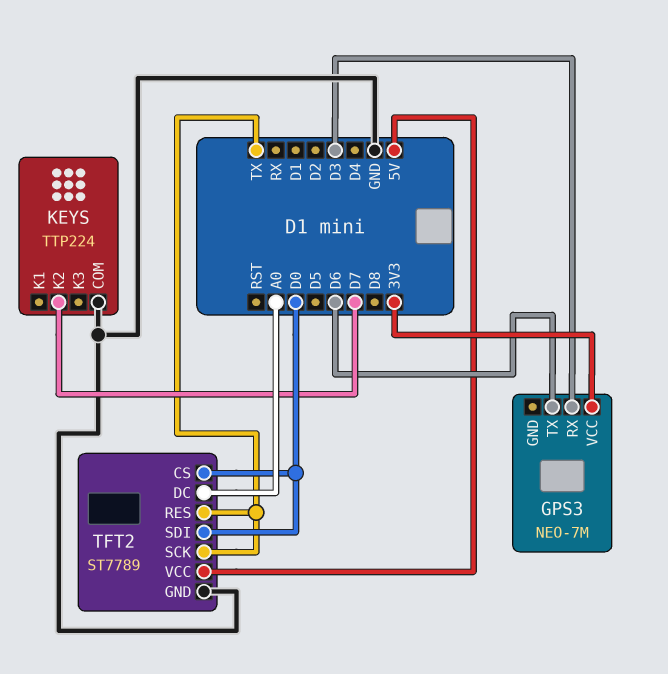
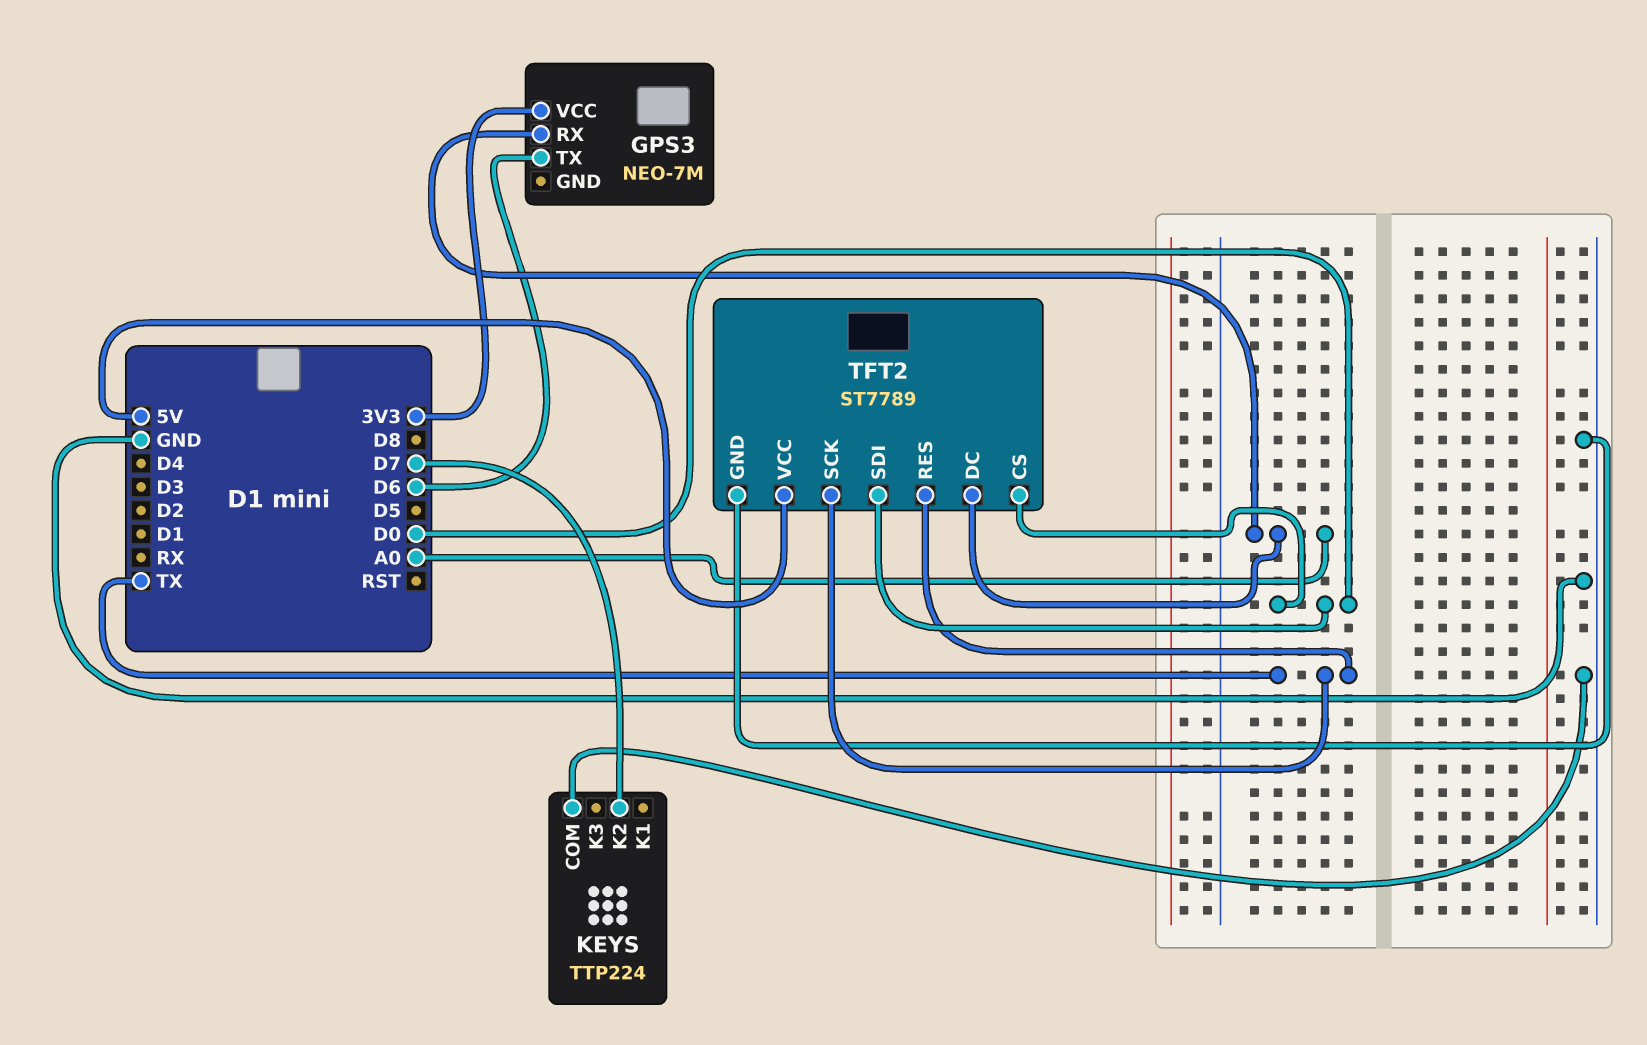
GPS3 pin RX: D3 -> A0

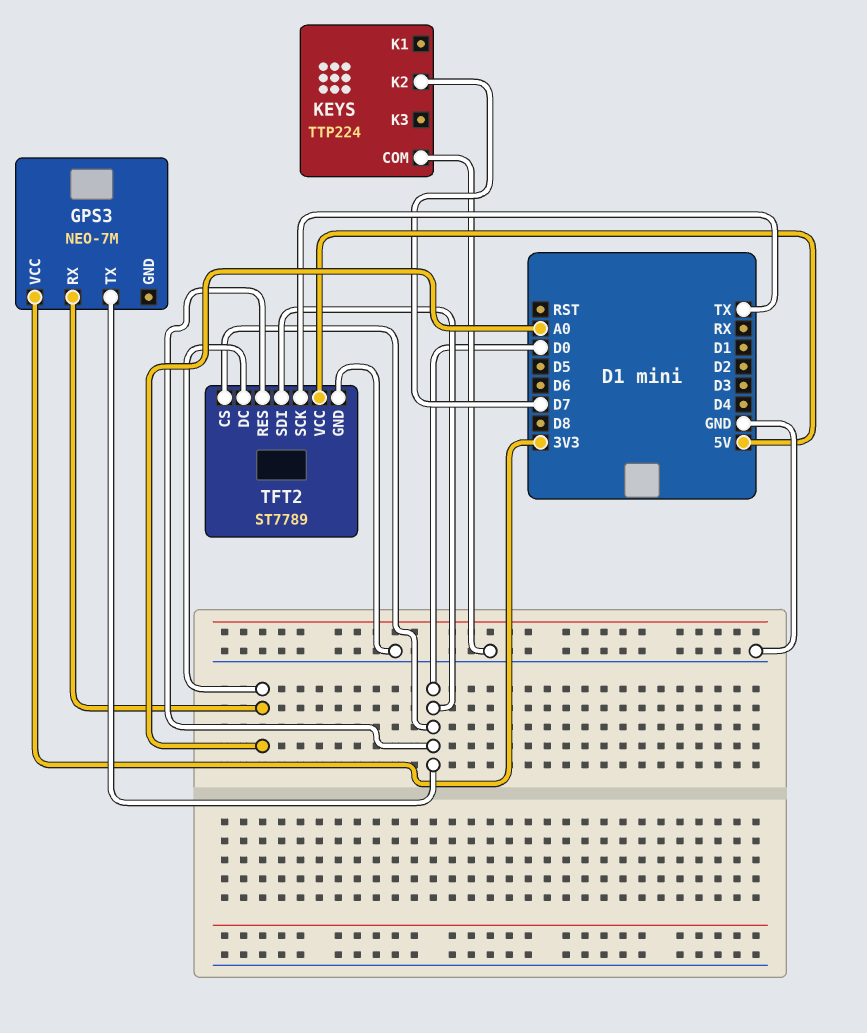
GPS3 pin TX: D6 -> D0
TFT2 pin RES: TX -> D0

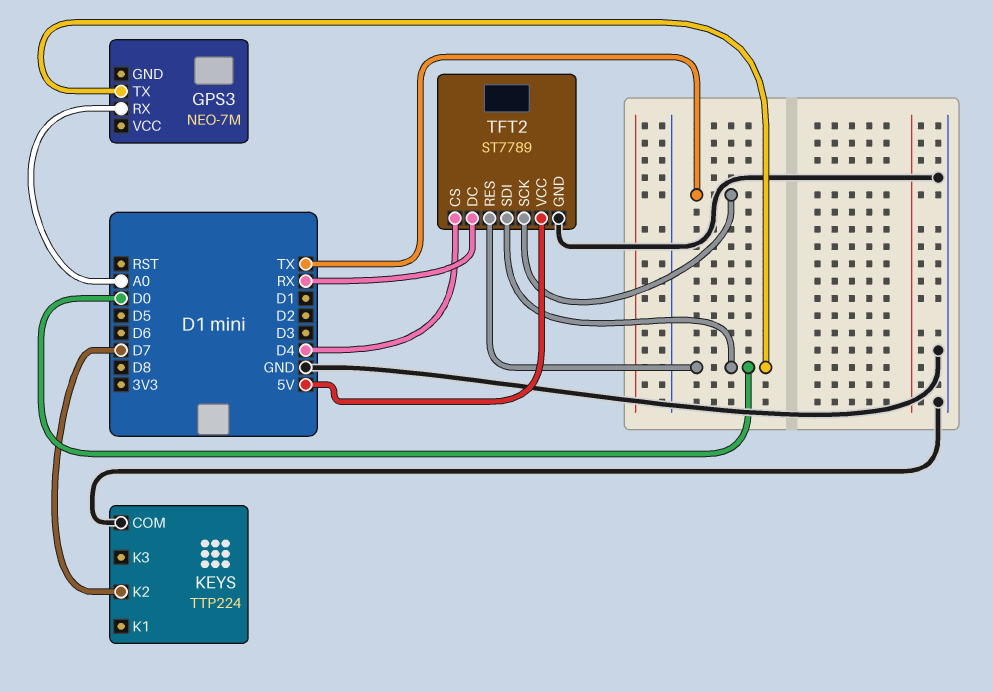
GPS3 pin VCC: 3V3 -> none
TFT2 pin CS: D0 -> D4
TFT2 pin DC: A0 -> RX

